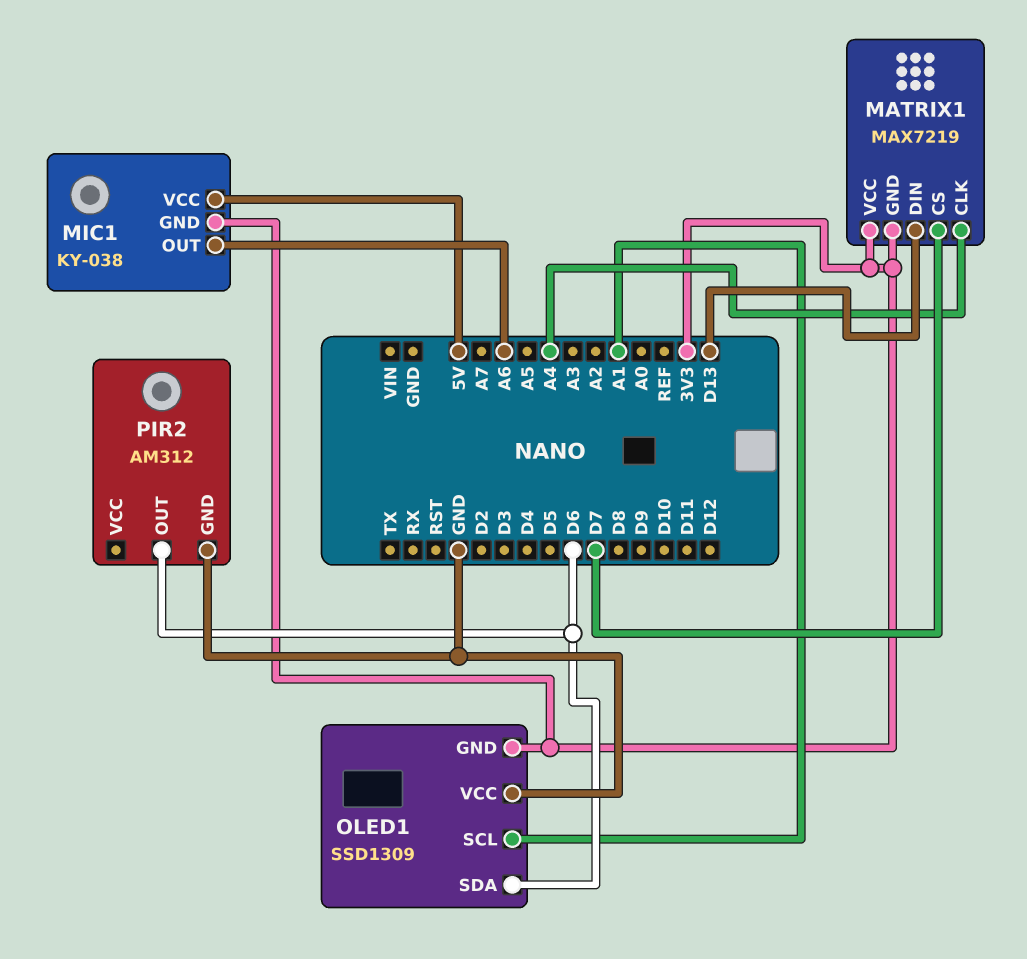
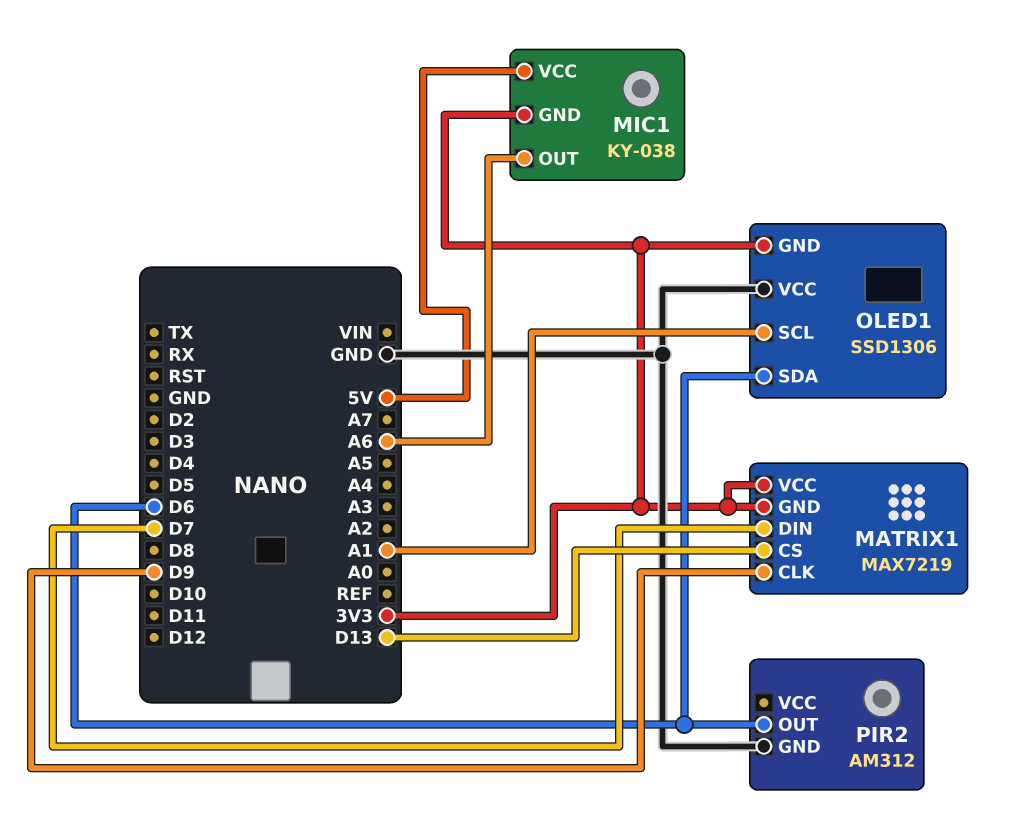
MATRIX1 pin CLK: A4 -> D9
MATRIX1 pin CS: D7 -> D13
MATRIX1 pin DIN: D13 -> D7
OLED1: SSD1309 -> SSD1306

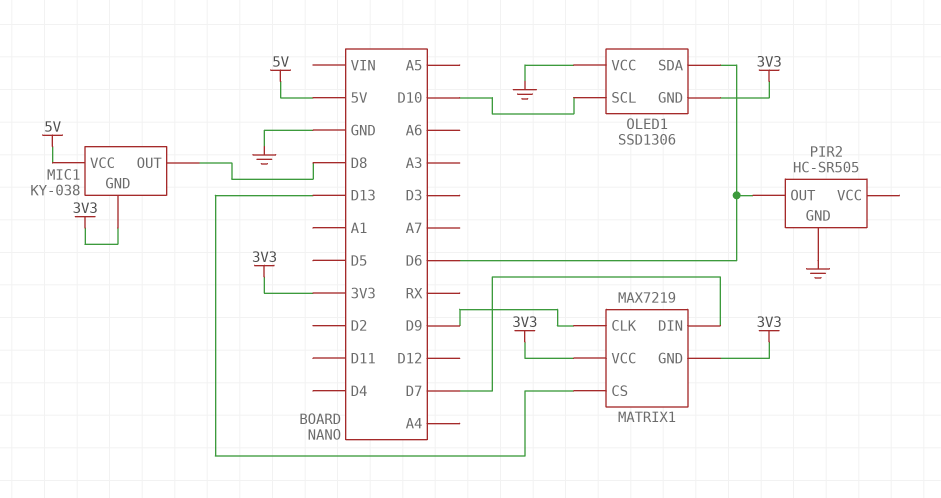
MIC1 pin OUT: A6 -> D8
OLED1 pin SCL: A1 -> D10
PIR2: AM312 -> HC-SR505

